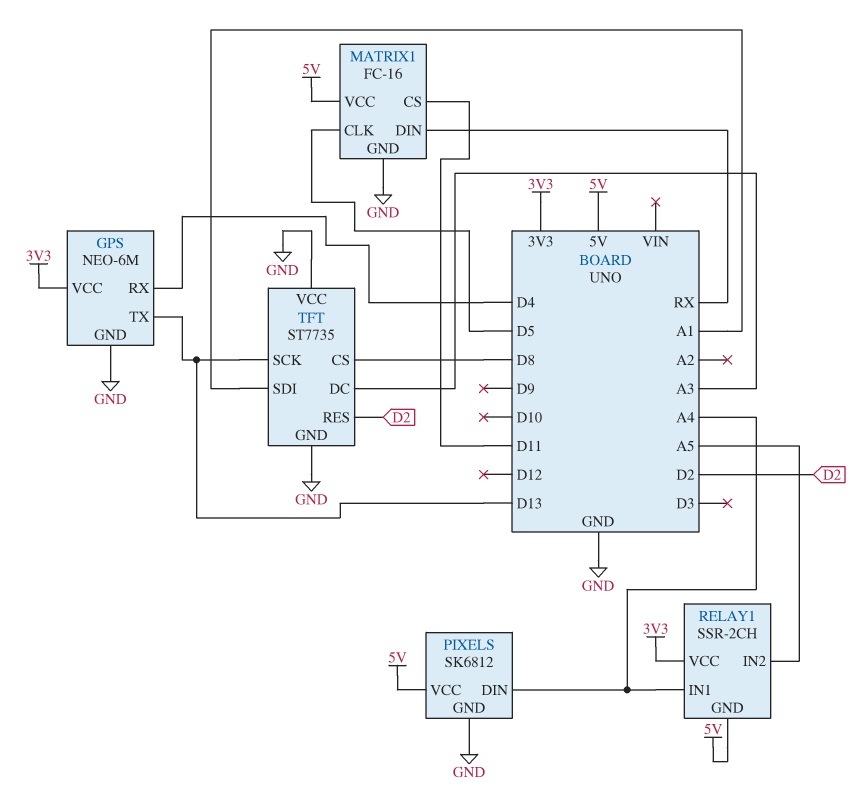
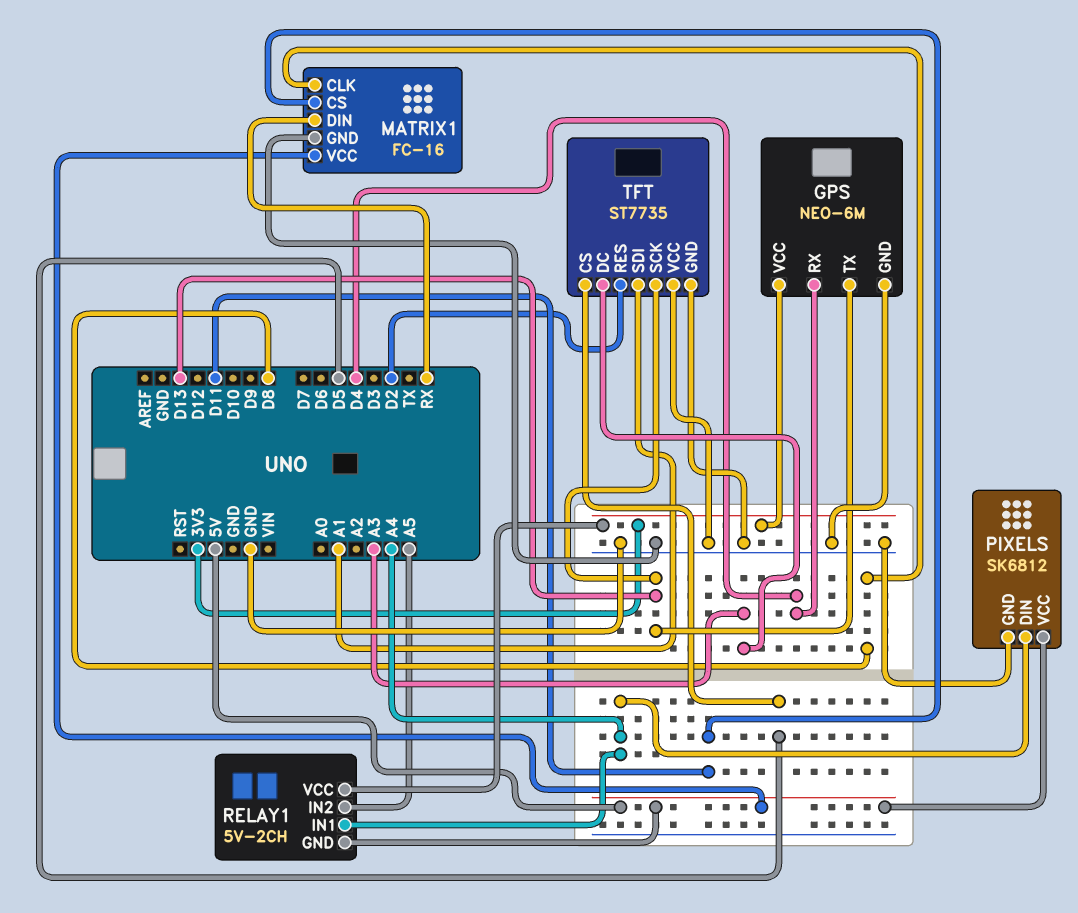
MATRIX1 pin CLK: D5 -> D8
RELAY1: SSR-2CH -> 5V-2CH
TFT pin CS: D8 -> D5

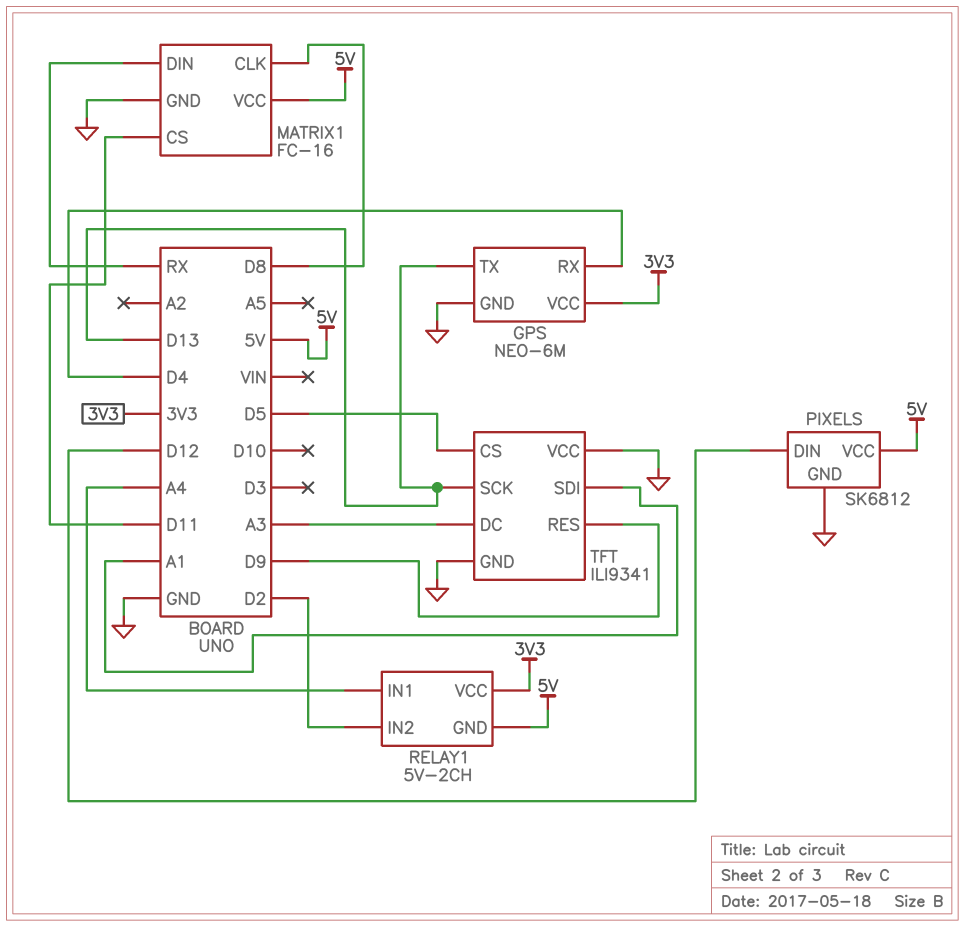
PIXELS pin DIN: A4 -> D12
RELAY1 pin IN2: A5 -> D2
TFT: ST7735 -> ILI9341
TFT pin RES: D2 -> D9

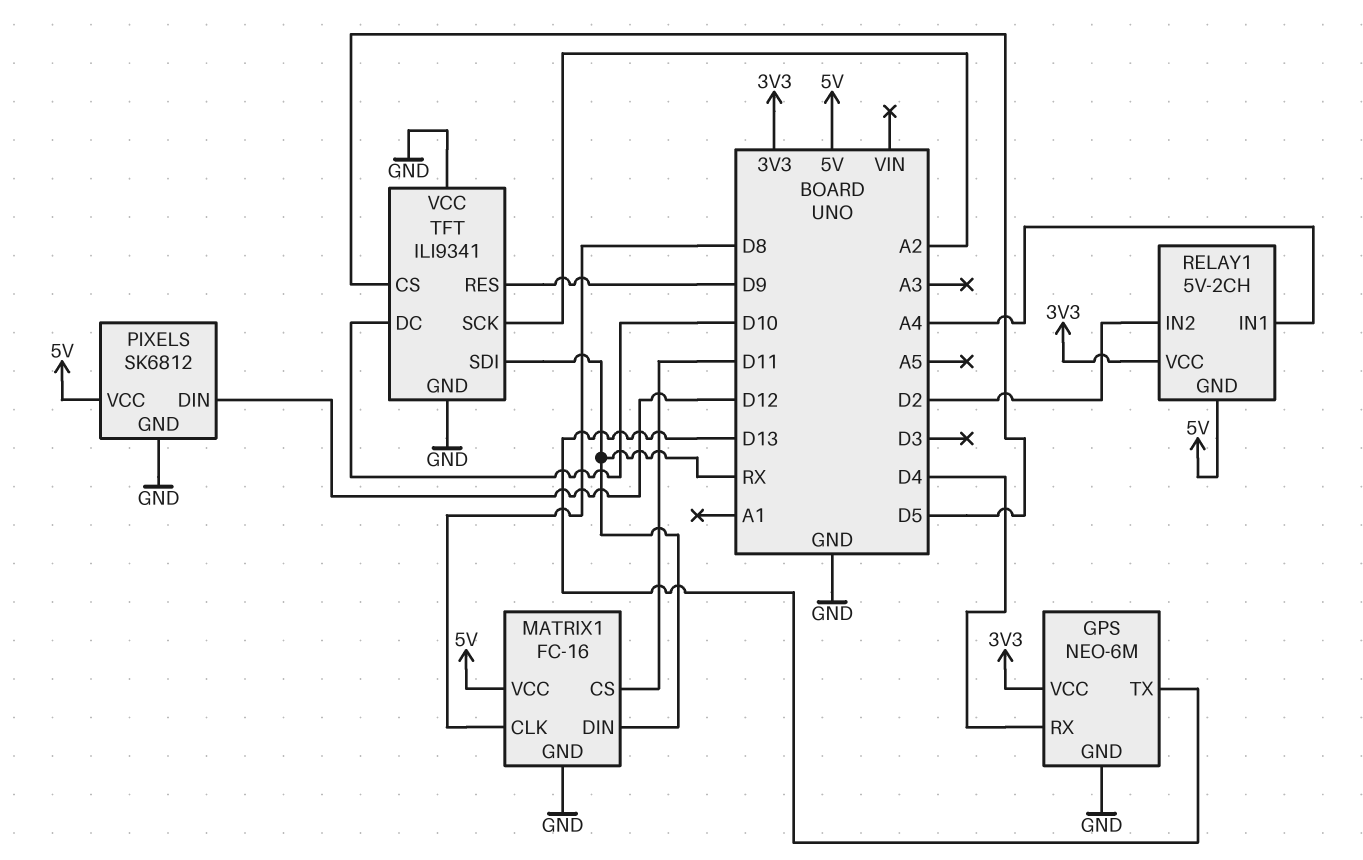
TFT pin DC: A3 -> D10
TFT pin SCK: D13 -> A2
TFT pin SDI: A1 -> RX

